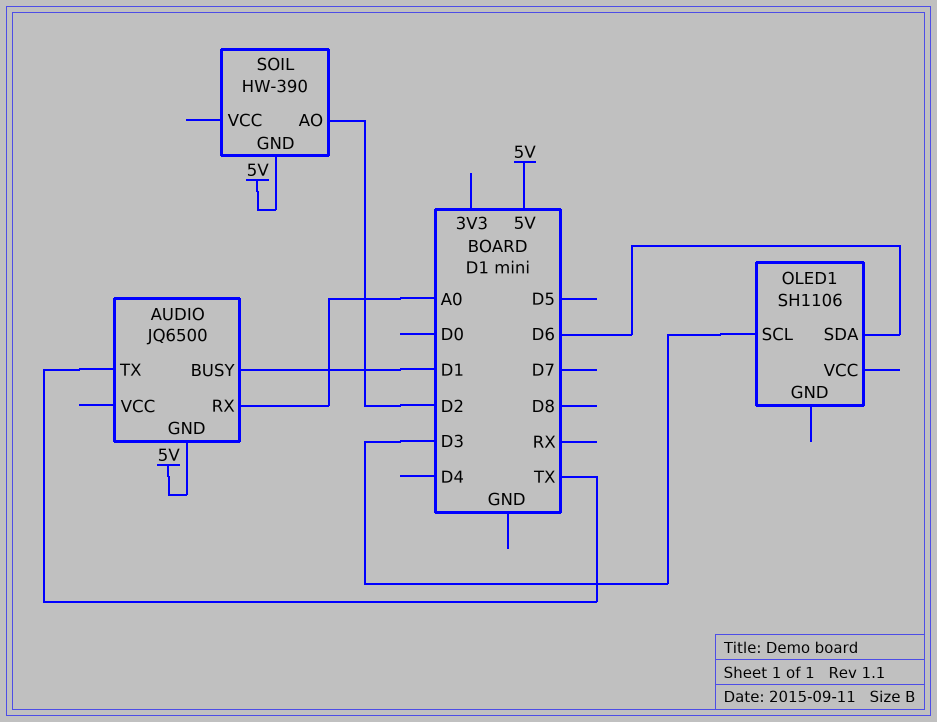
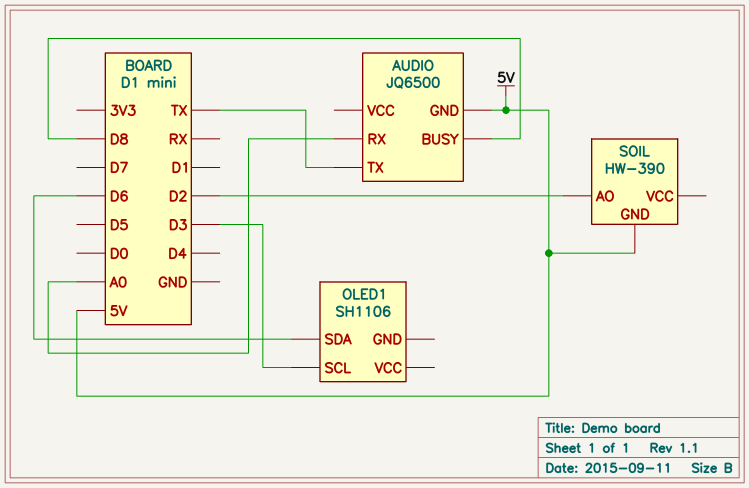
AUDIO pin BUSY: D1 -> D8

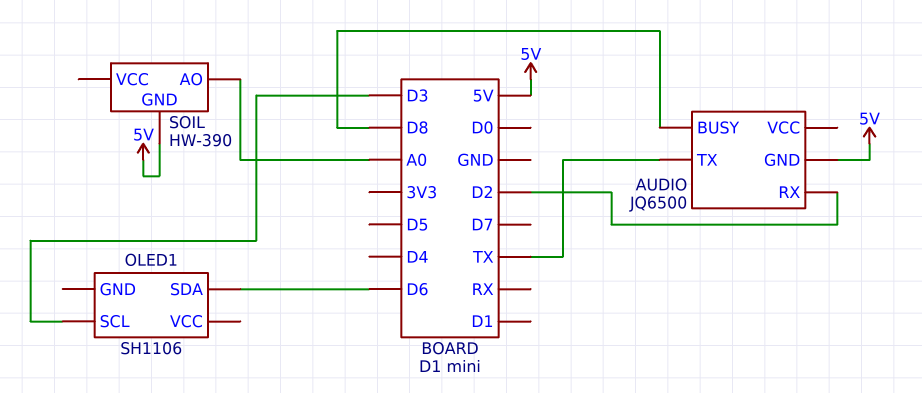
AUDIO pin RX: A0 -> D2
SOIL pin AO: D2 -> A0

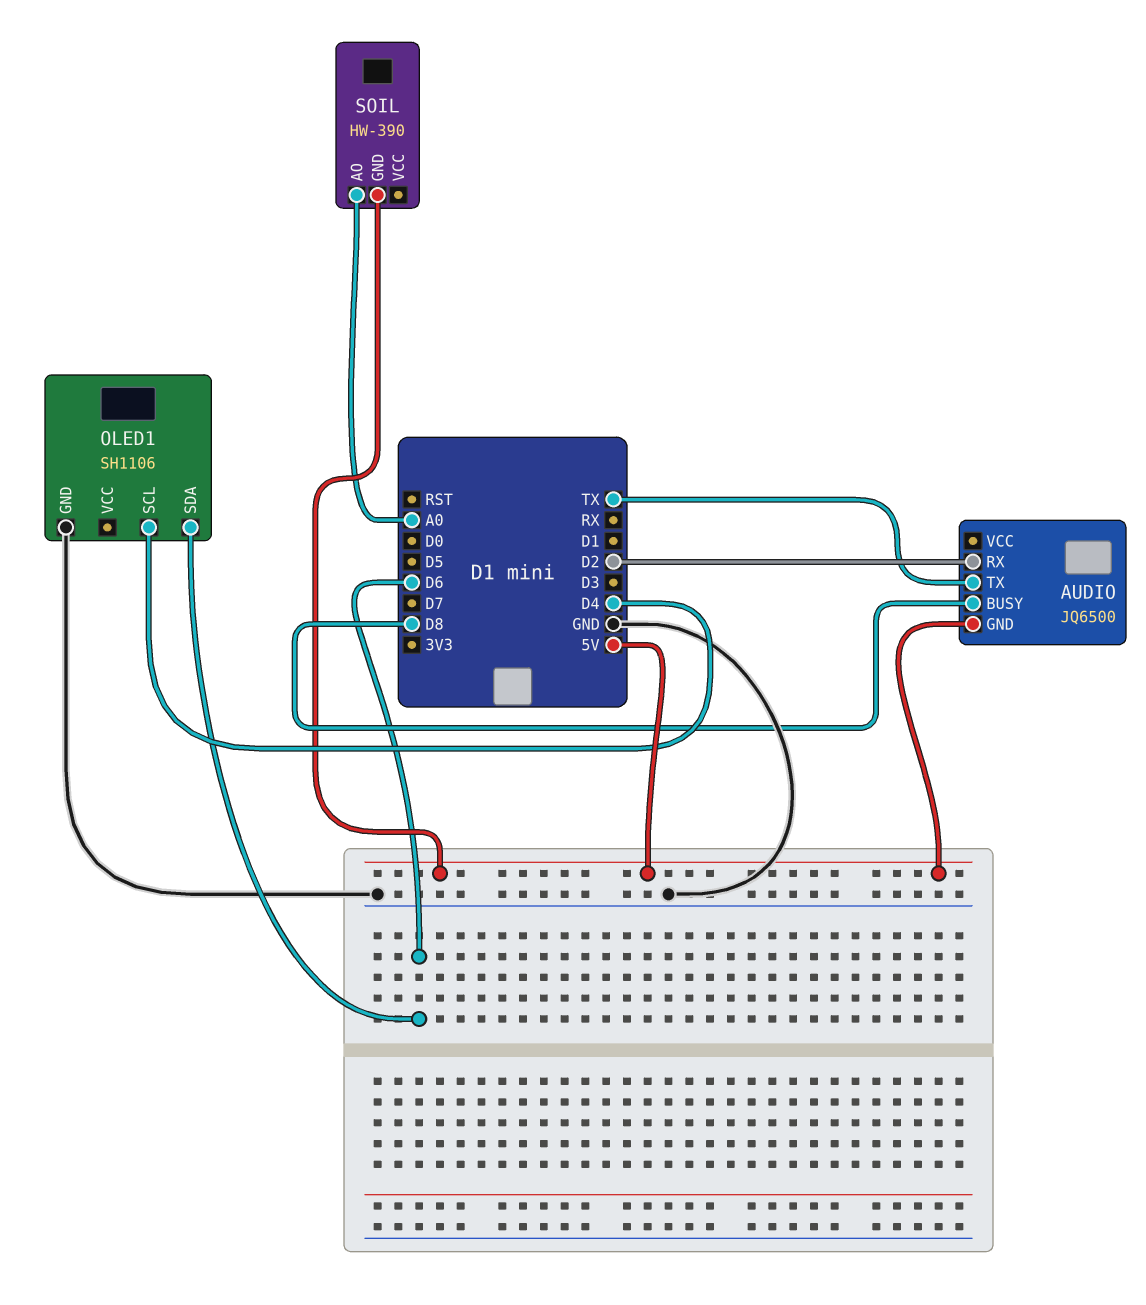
OLED1 pin GND: none -> GND
OLED1 pin SCL: D3 -> D4

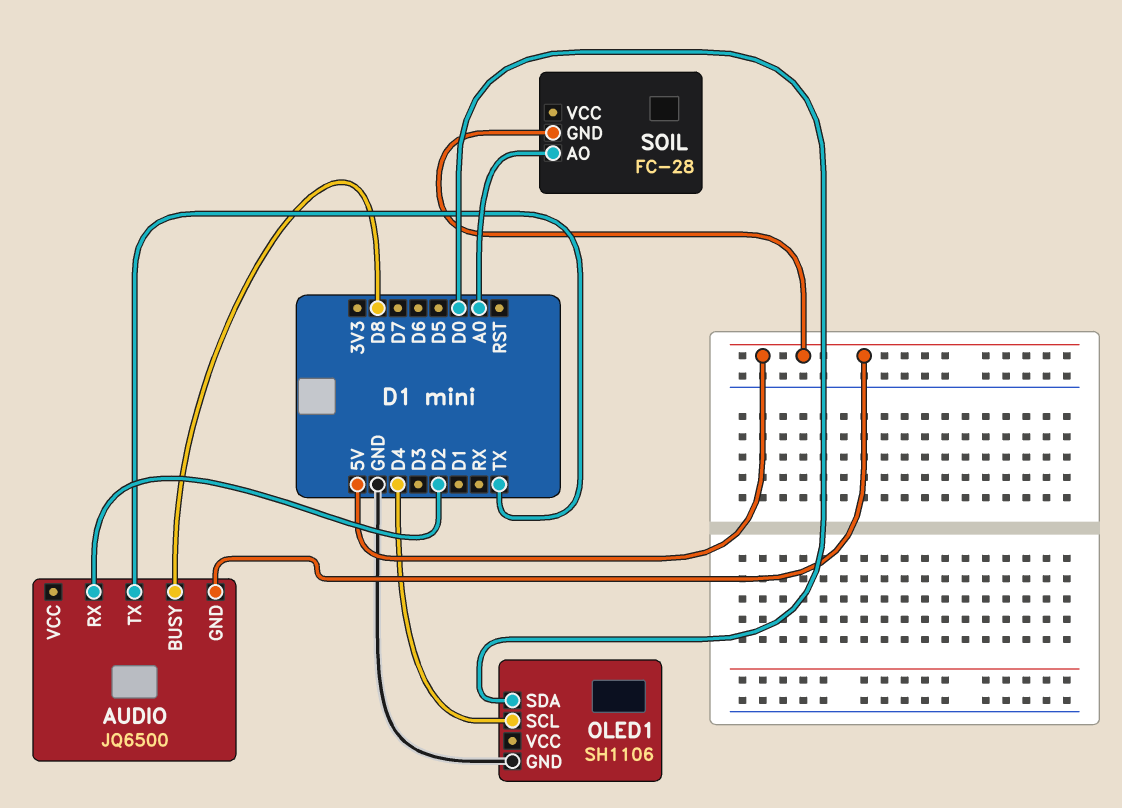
OLED1 pin SDA: D6 -> D0
SOIL: HW-390 -> FC-28

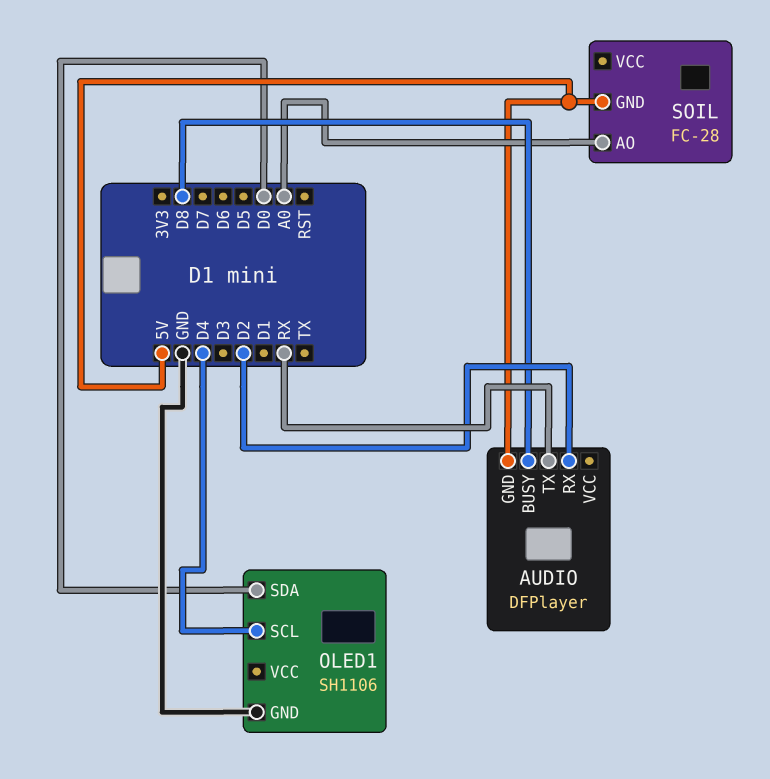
AUDIO: JQ6500 -> DFPlayer
AUDIO pin TX: TX -> RX

